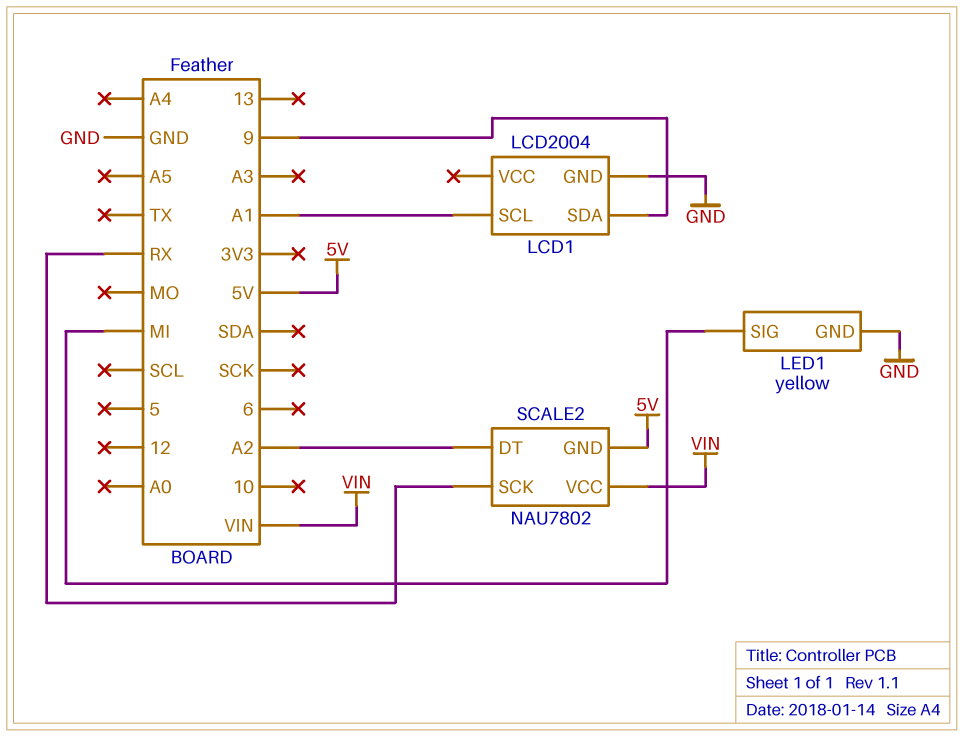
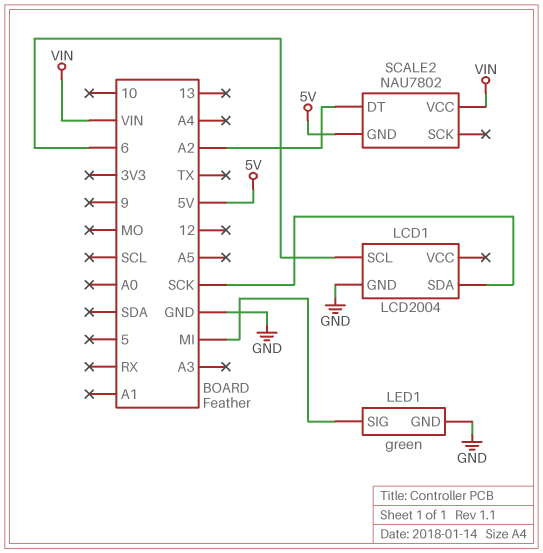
LCD1 pin SCL: A1 -> 6
LCD1 pin SDA: 9 -> SCK
LED1: yellow -> green
SCALE2 pin SCK: RX -> none

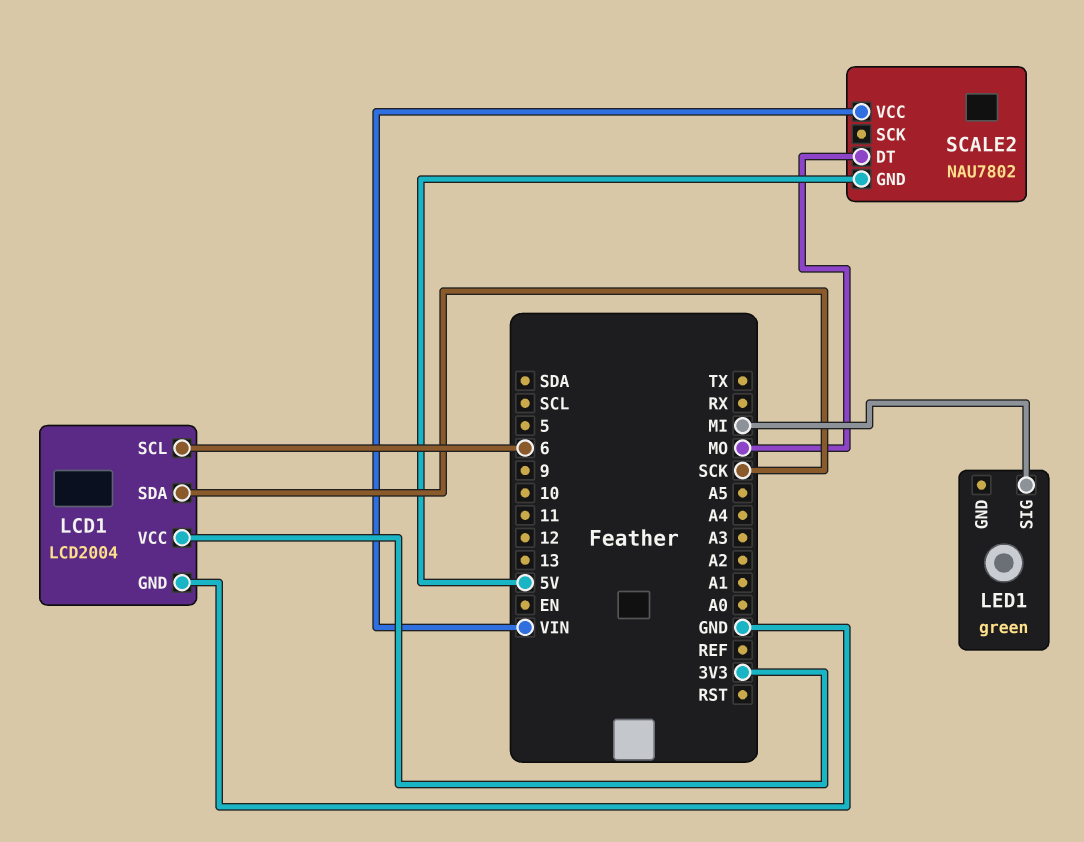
LCD1 pin VCC: none -> 3V3
LED1 pin GND: GND -> none
SCALE2 pin DT: A2 -> MO

